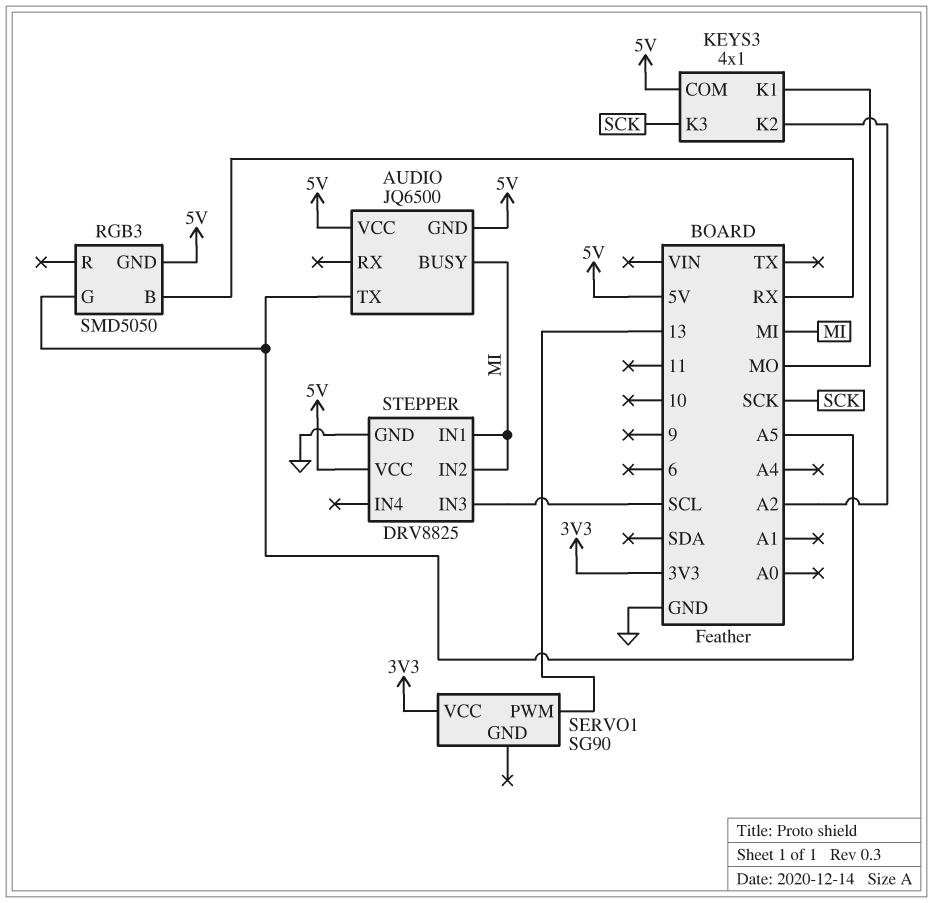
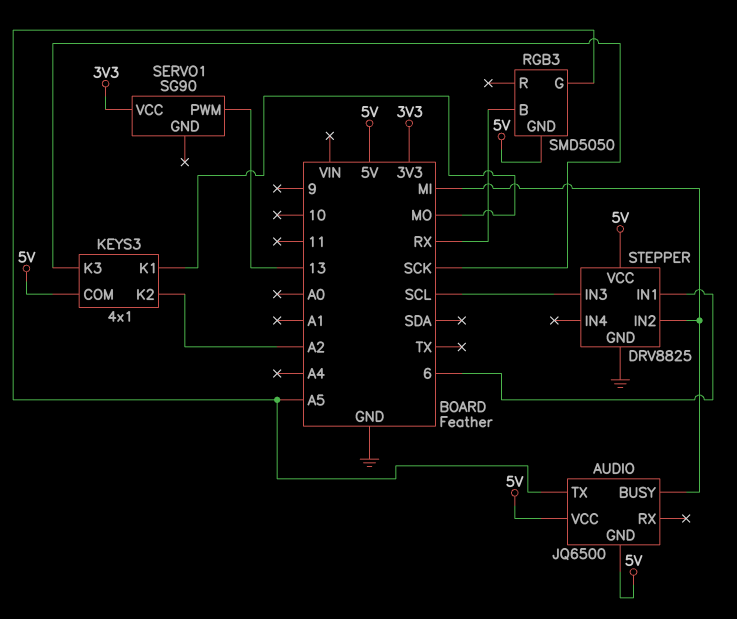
STEPPER pin IN1: MI -> 6

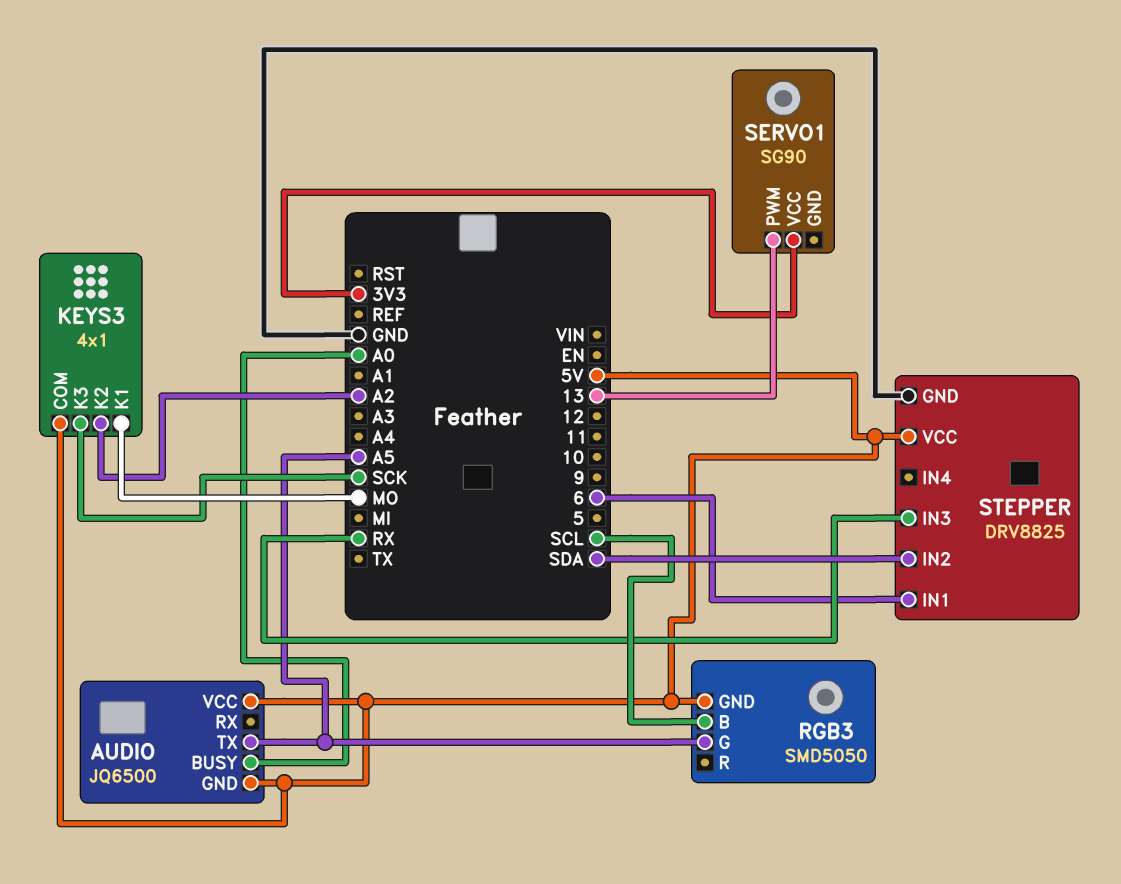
AUDIO pin BUSY: MI -> A0
RGB3 pin B: RX -> SCL
STEPPER pin IN2: MI -> SDA
STEPPER pin IN3: SCL -> RX

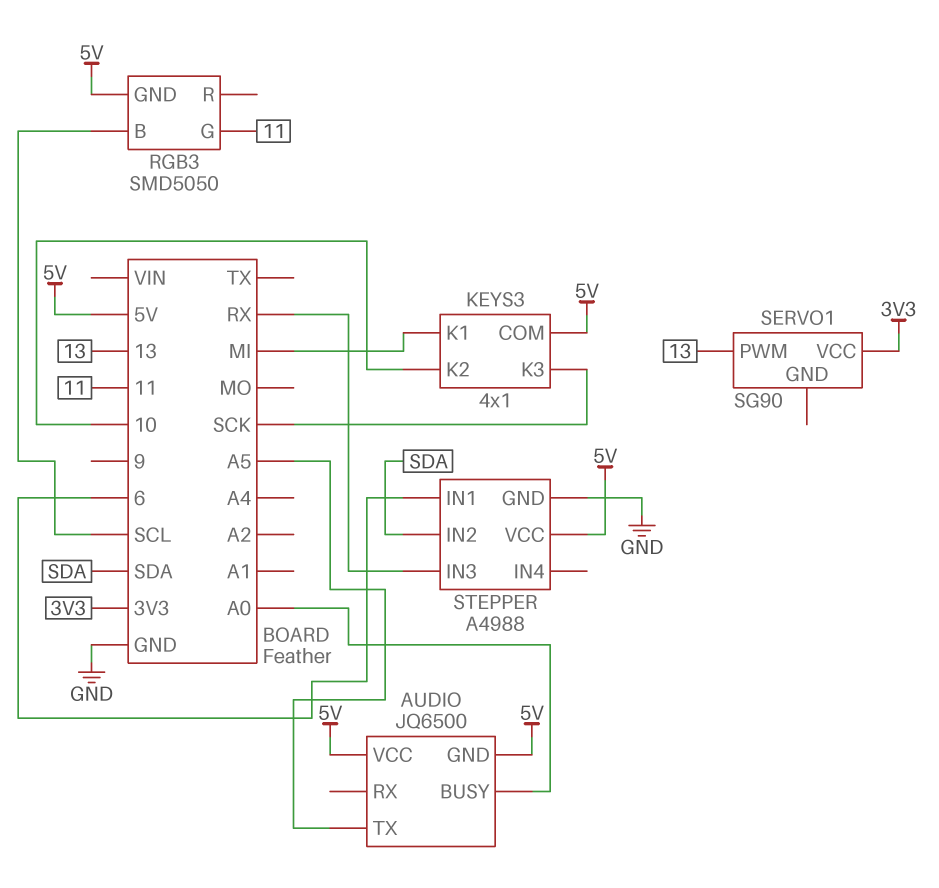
KEYS3 pin K1: MO -> MI
KEYS3 pin K2: A2 -> 10
RGB3 pin G: A5 -> 11
STEPPER: DRV8825 -> A4988

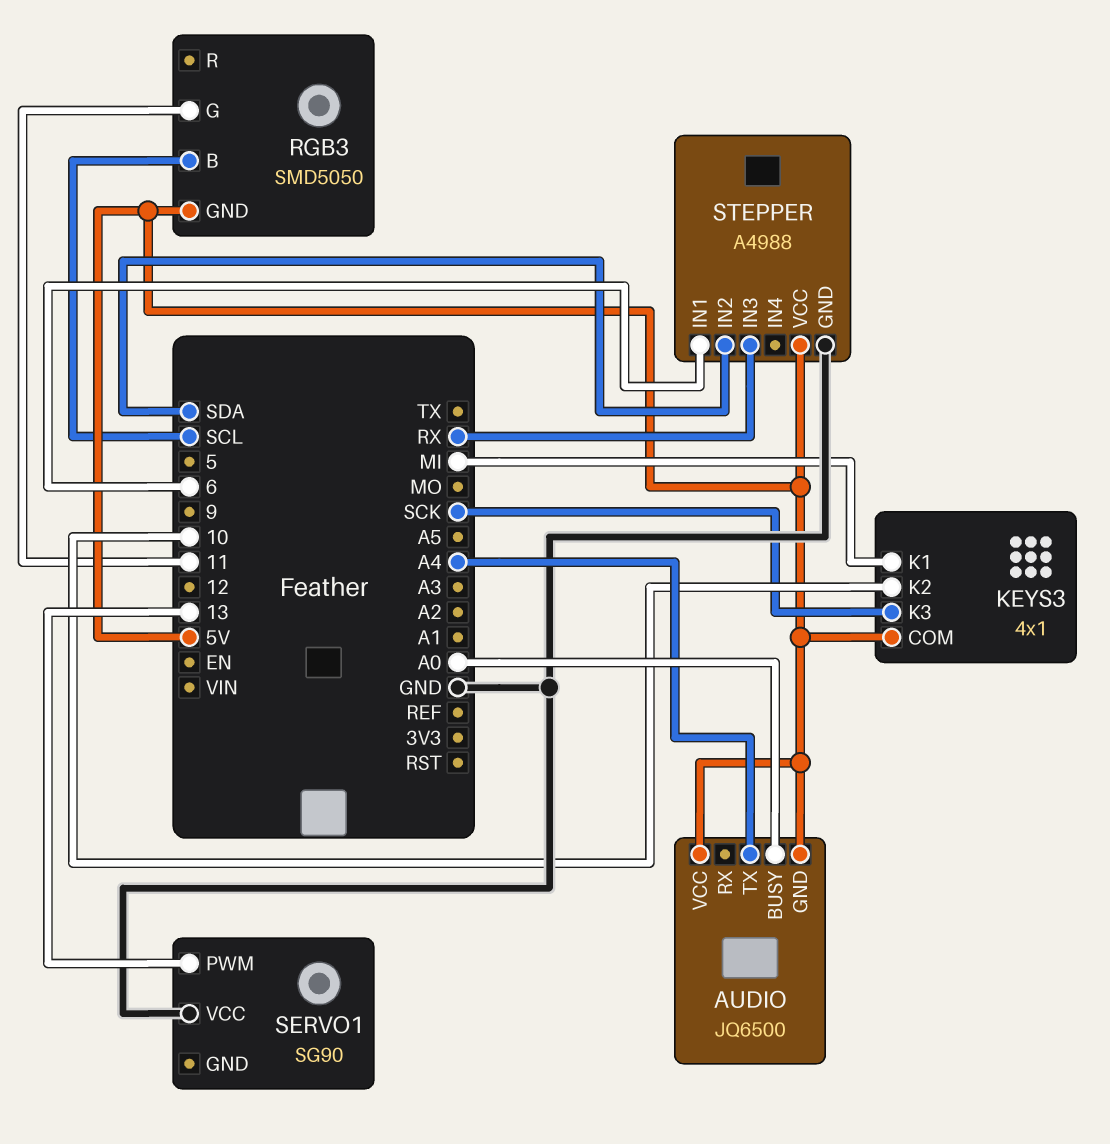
AUDIO pin TX: A5 -> A4
SERVO1 pin VCC: 3V3 -> GND

